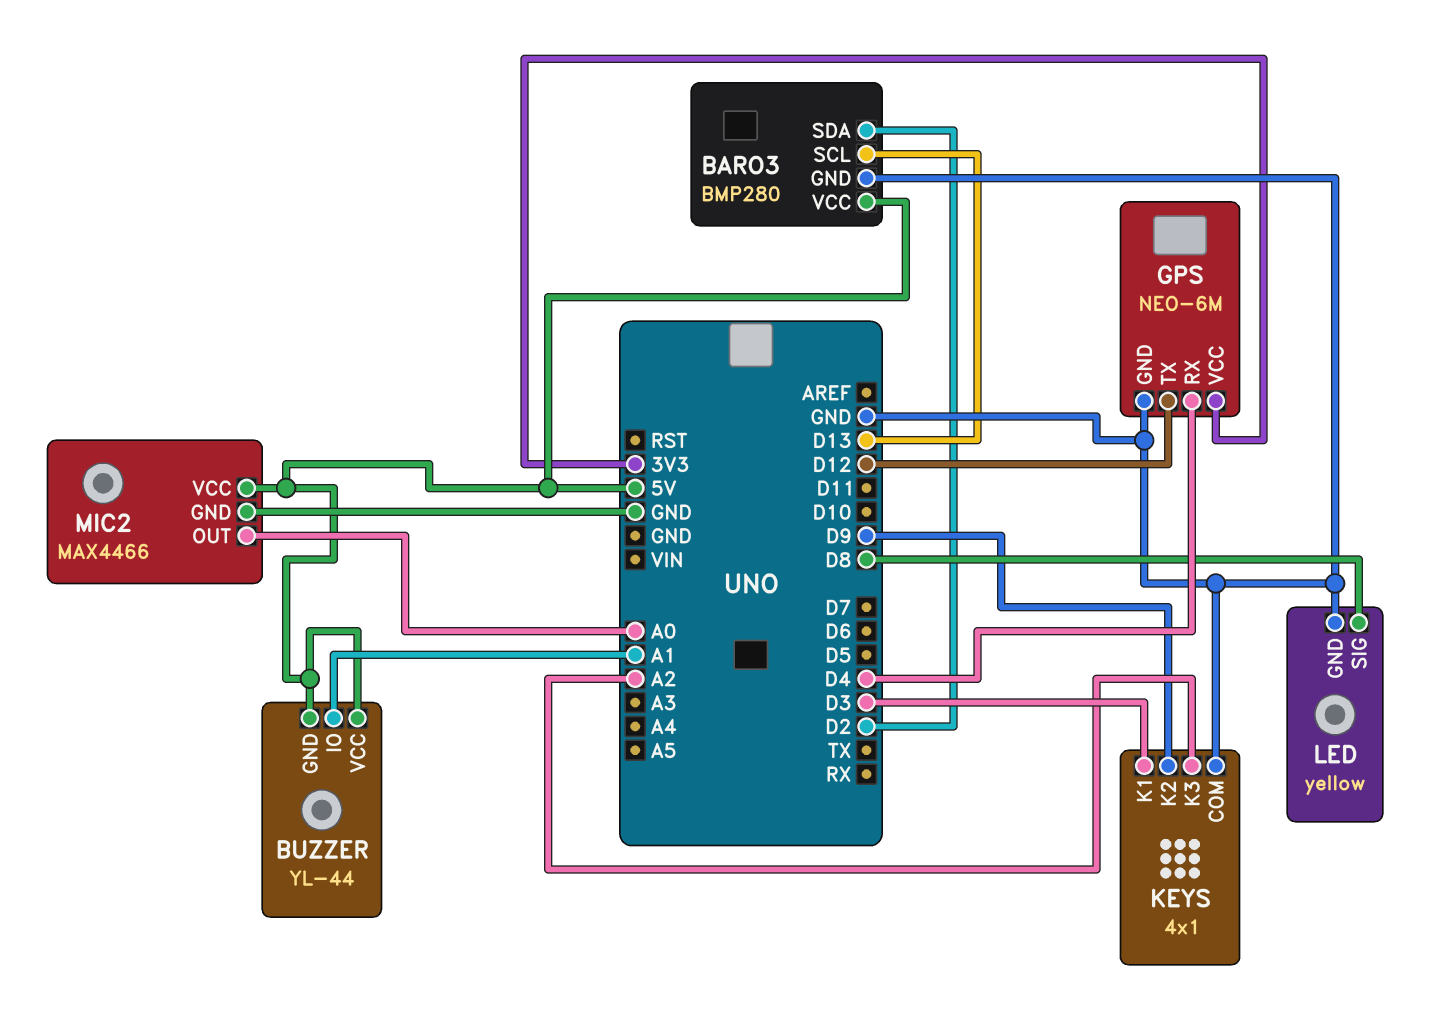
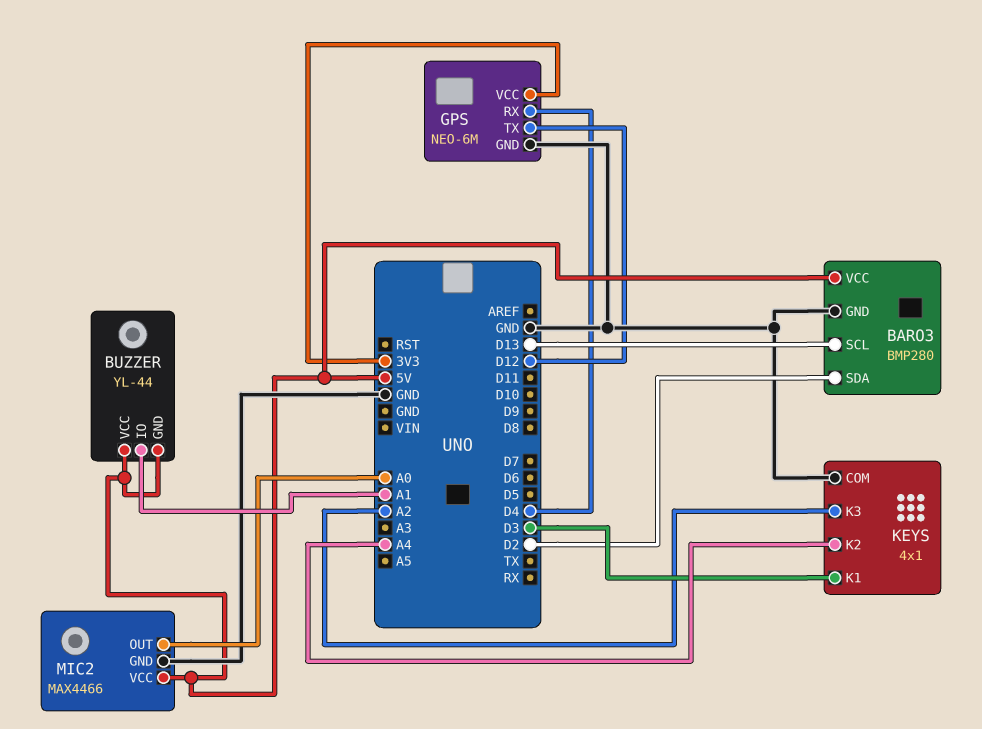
KEYS pin K2: D9 -> A4
LED: yellow -> none
LED pin GND: GND -> none
LED pin SIG: D8 -> none

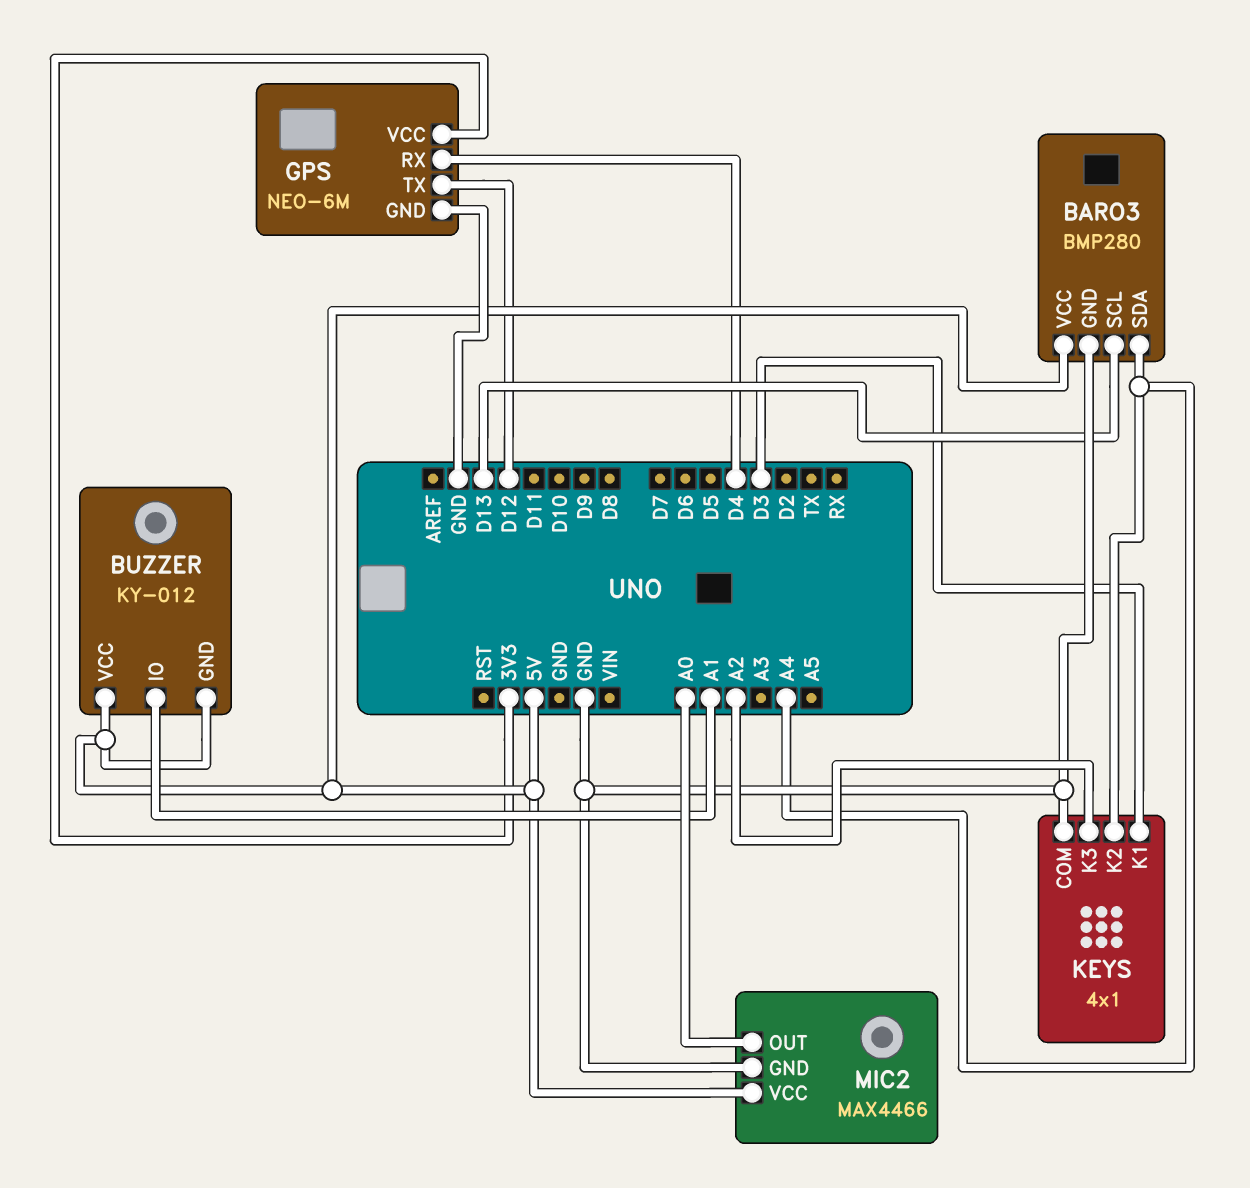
BARO3 pin SDA: D2 -> A4
BUZZER: YL-44 -> KY-012

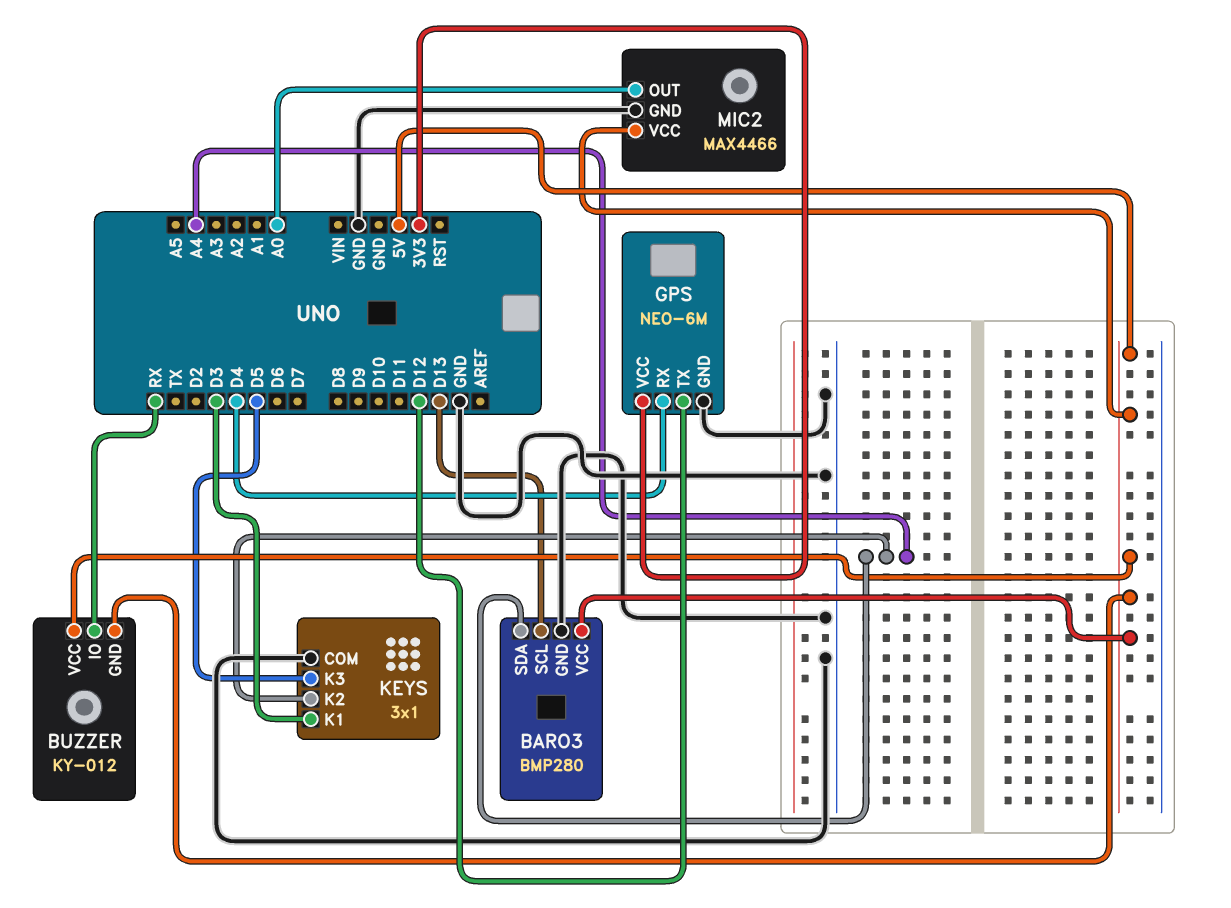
BUZZER pin IO: A1 -> RX
KEYS: 4x1 -> 3x1
KEYS pin K3: A2 -> D5

